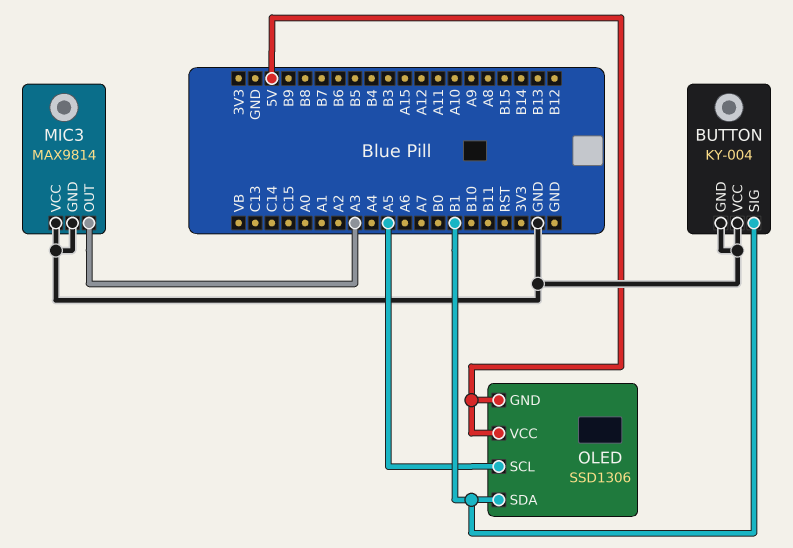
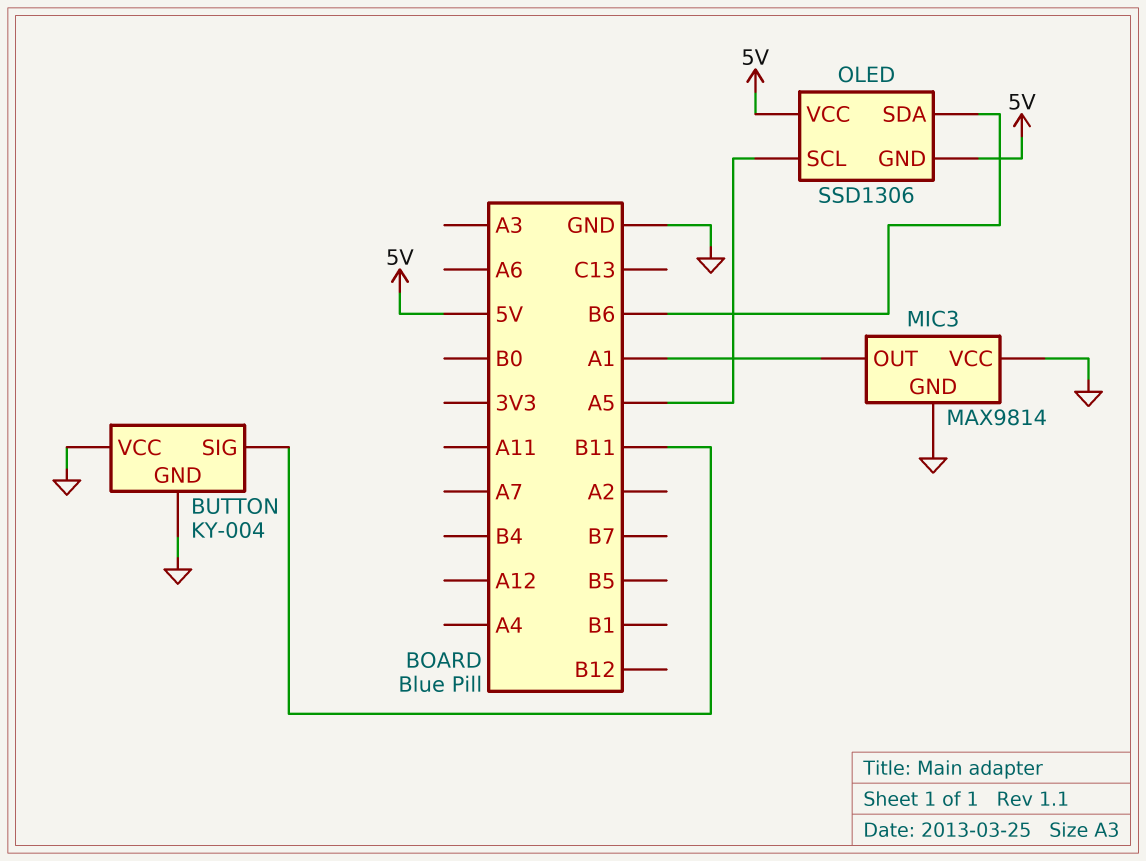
BUTTON pin SIG: B1 -> B11
MIC3 pin OUT: A3 -> A1
OLED pin SDA: B1 -> B6

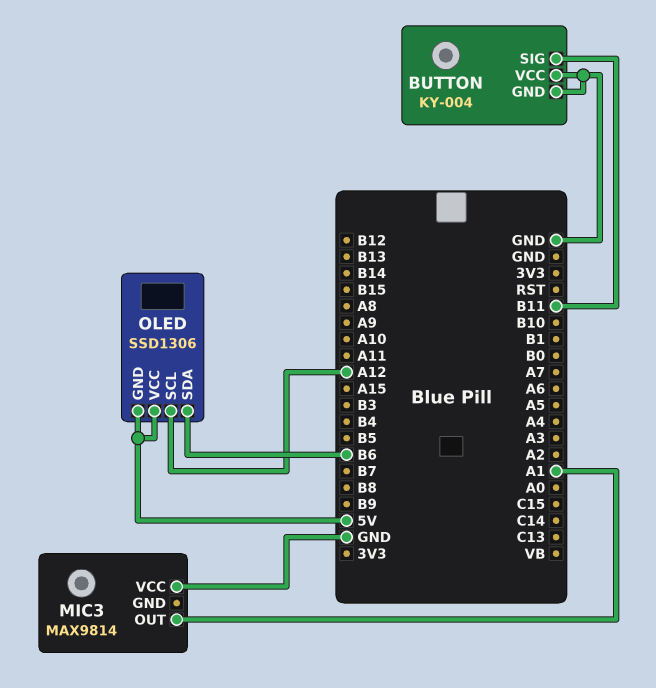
MIC3 pin GND: GND -> none
OLED pin SCL: A5 -> A12

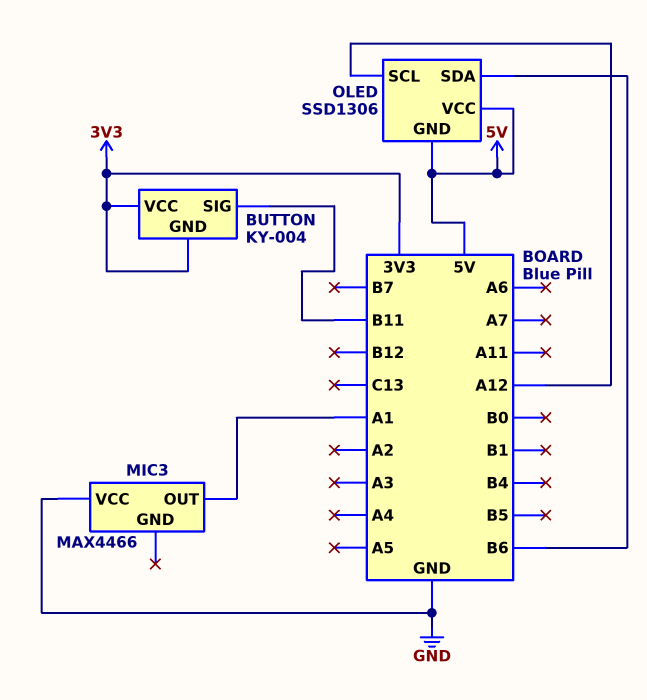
BUTTON pin GND: GND -> 3V3
BUTTON pin VCC: GND -> 3V3
MIC3: MAX9814 -> MAX4466

